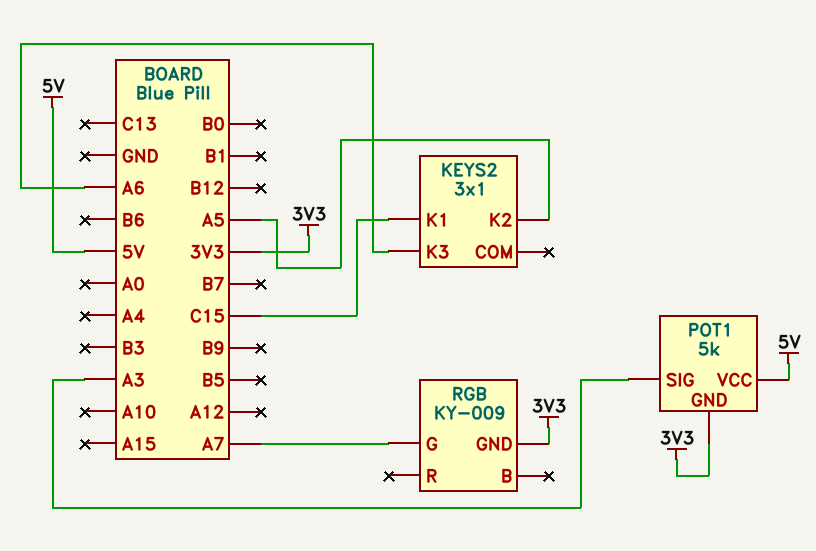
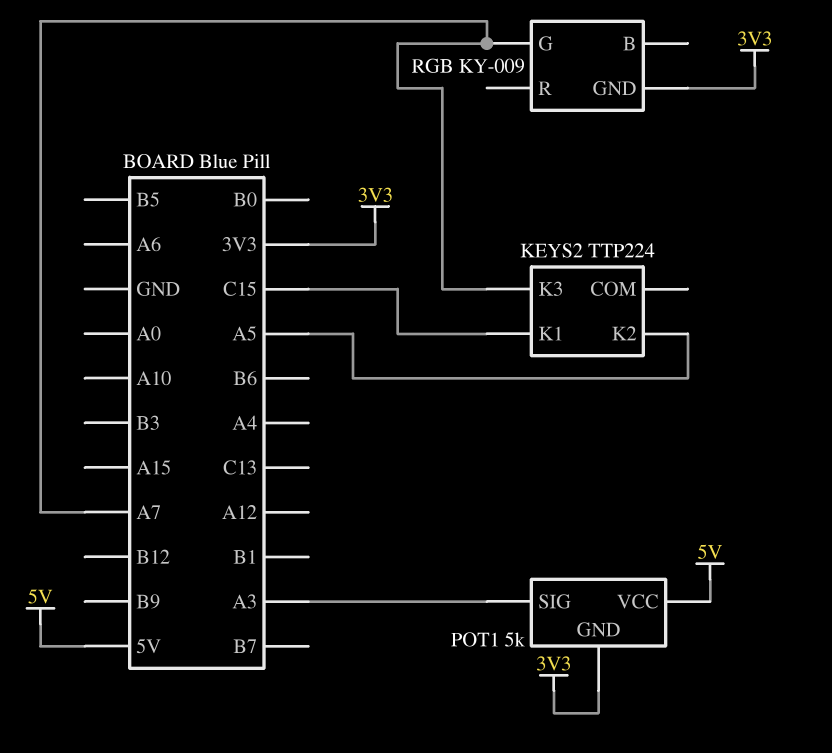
KEYS2: 3x1 -> TTP224
KEYS2 pin K3: A6 -> A7

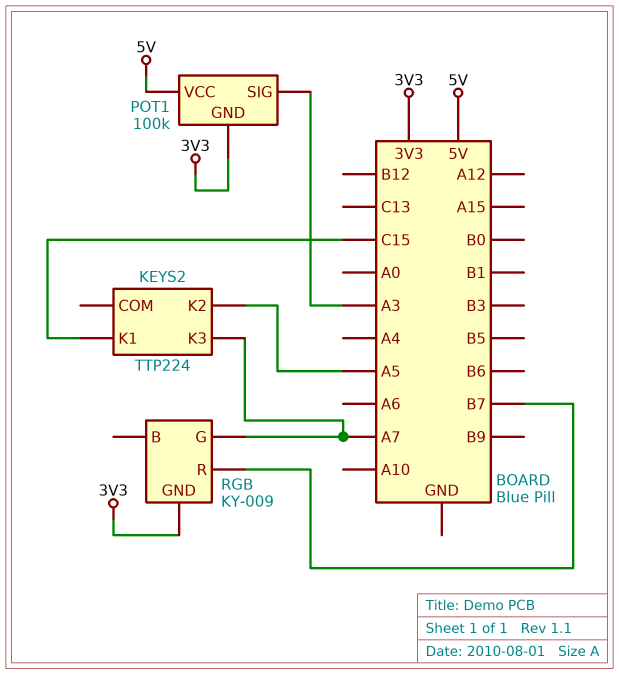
POT1: 5k -> 100k
RGB pin R: none -> B7

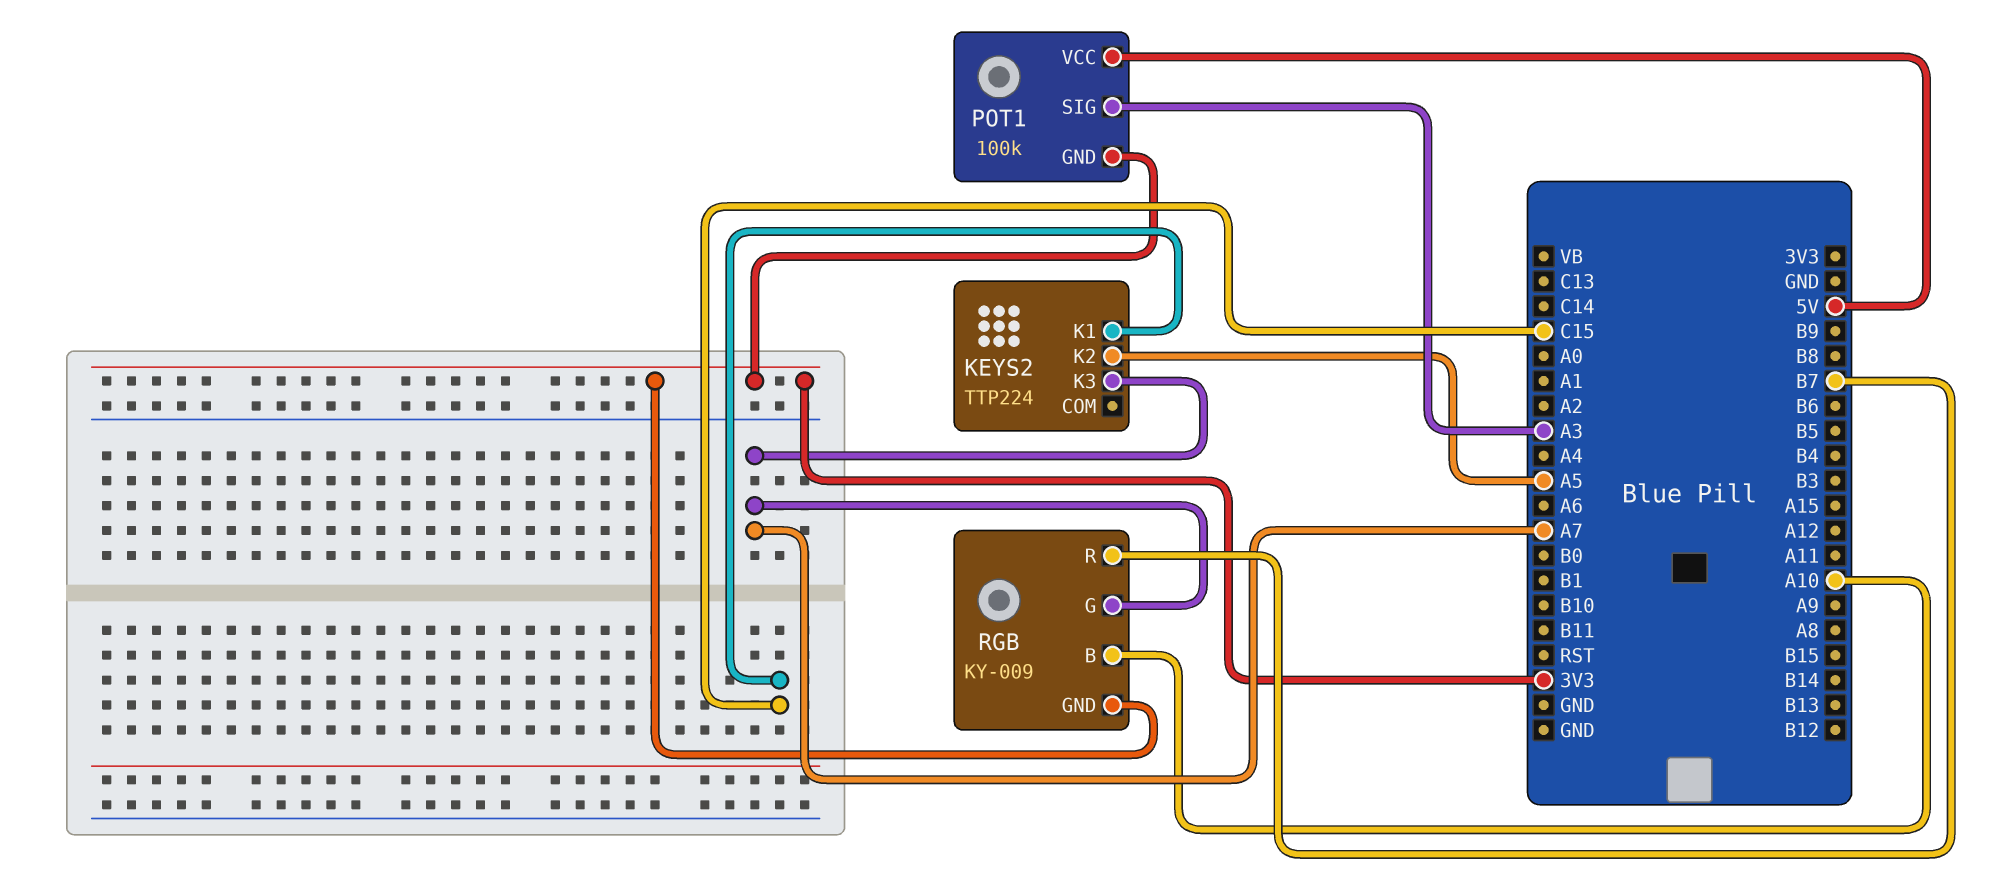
RGB pin B: none -> A10

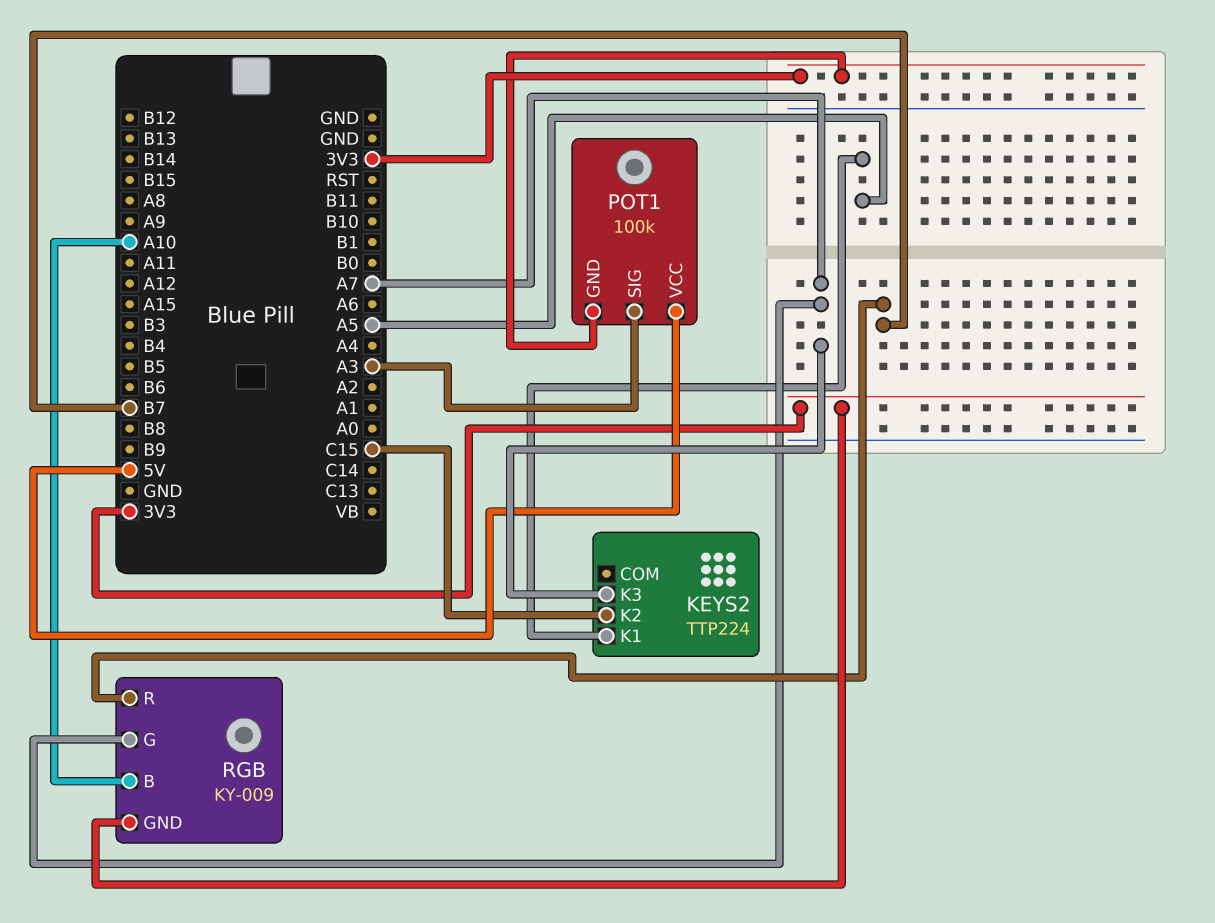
KEYS2 pin K1: C15 -> A5
KEYS2 pin K2: A5 -> C15

